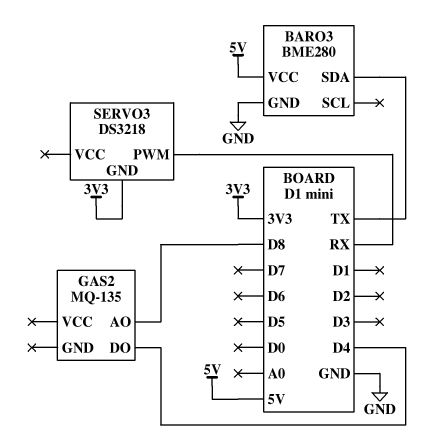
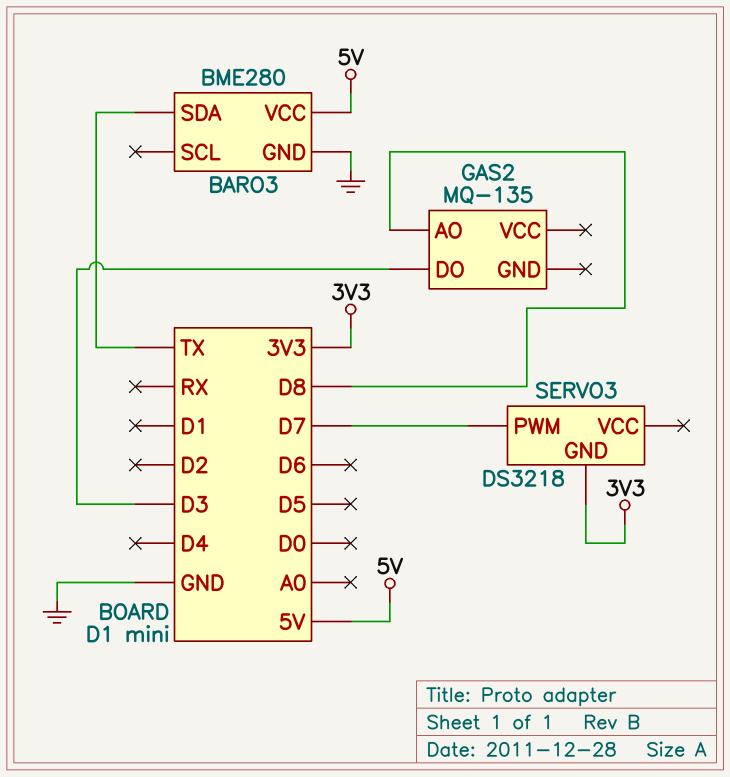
GAS2 pin DO: D4 -> D3
SERVO3 pin PWM: RX -> D7

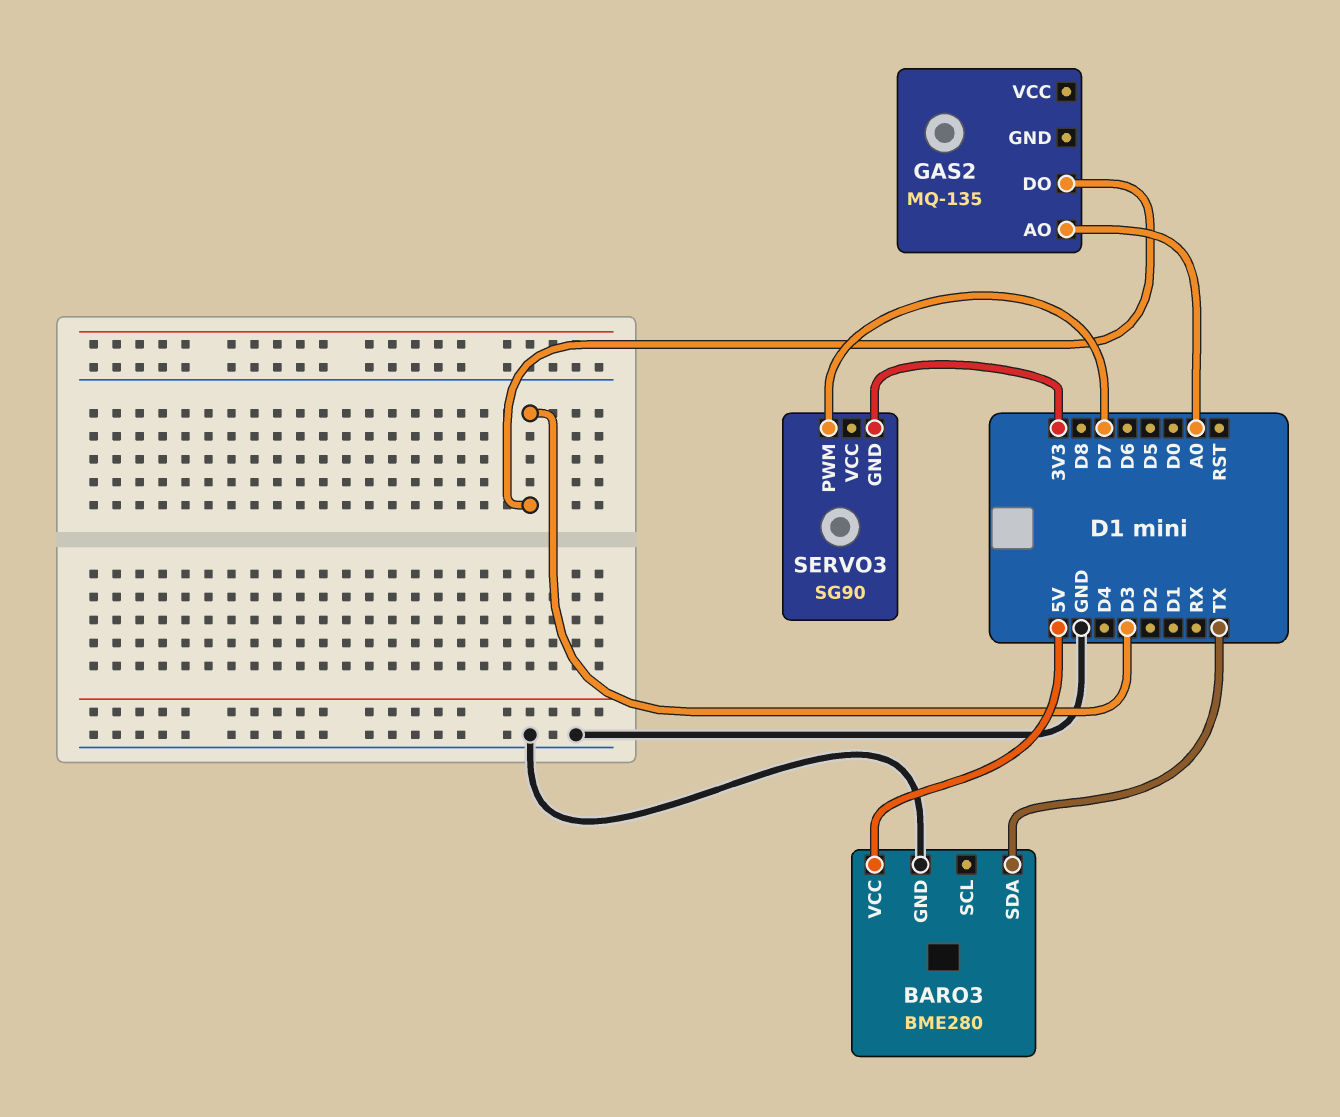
GAS2 pin AO: D8 -> A0
SERVO3: DS3218 -> SG90

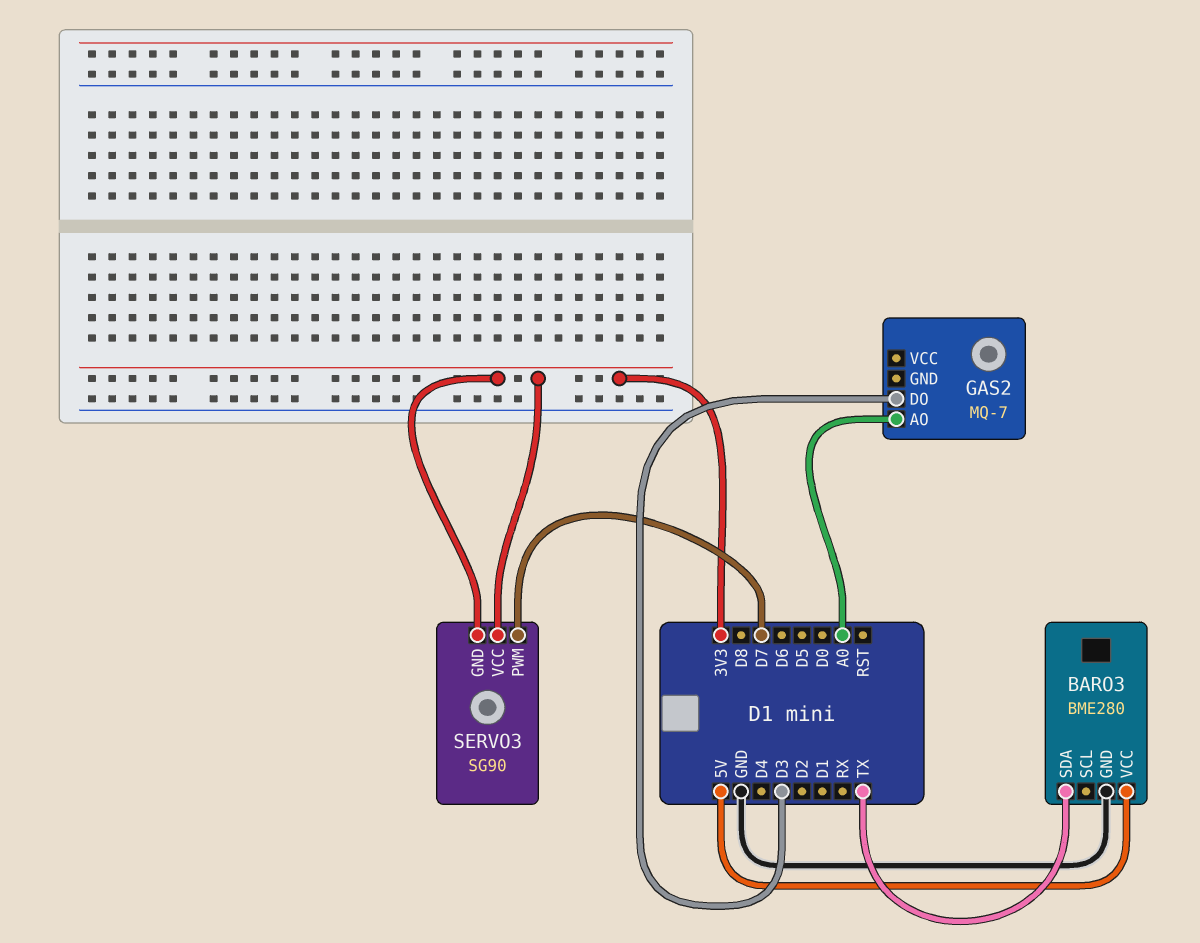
GAS2: MQ-135 -> MQ-7
SERVO3 pin VCC: none -> 3V3

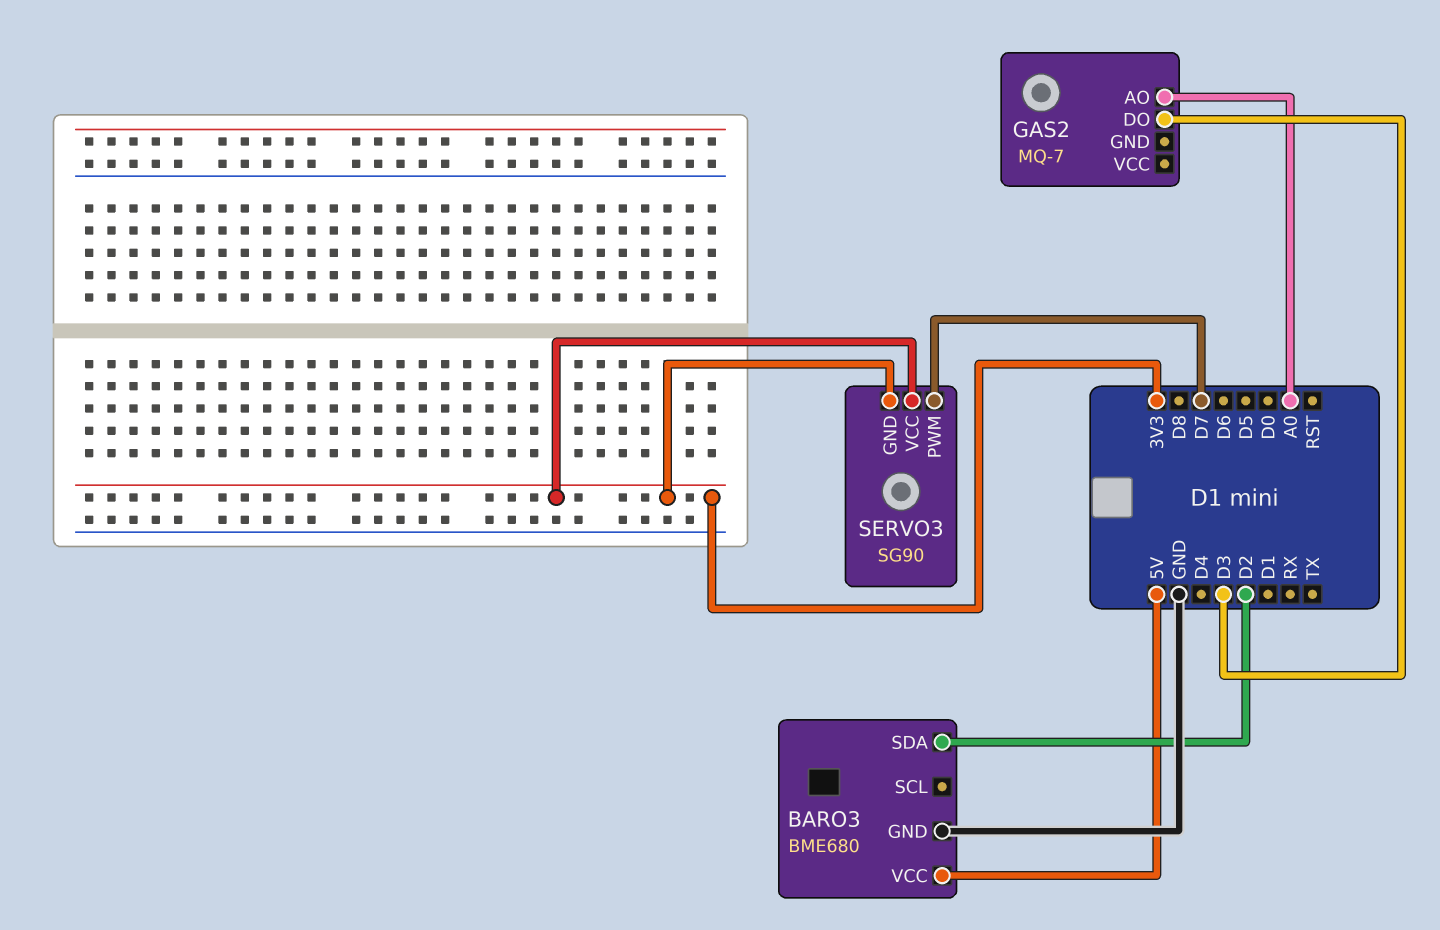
BARO3: BME280 -> BME680
BARO3 pin SDA: TX -> D2

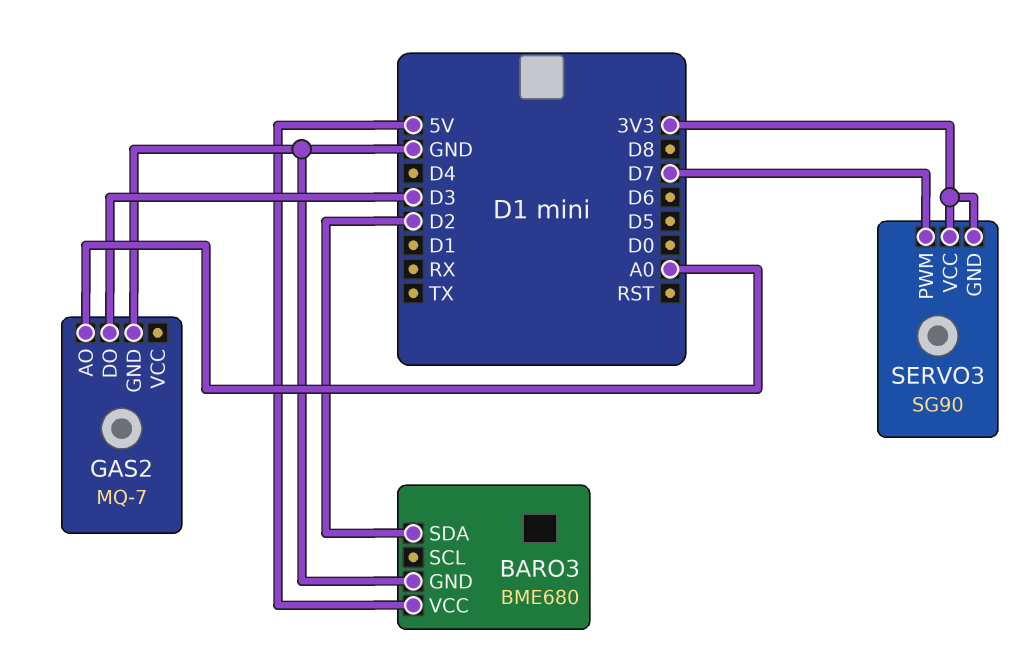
GAS2 pin GND: none -> GND

